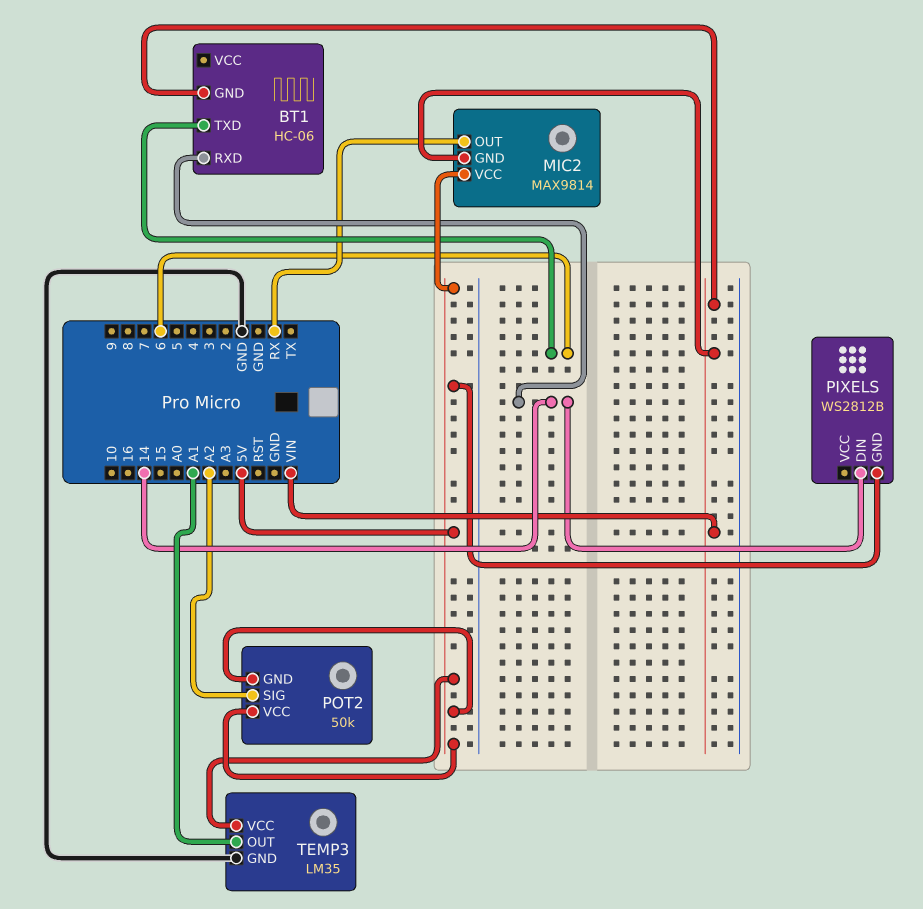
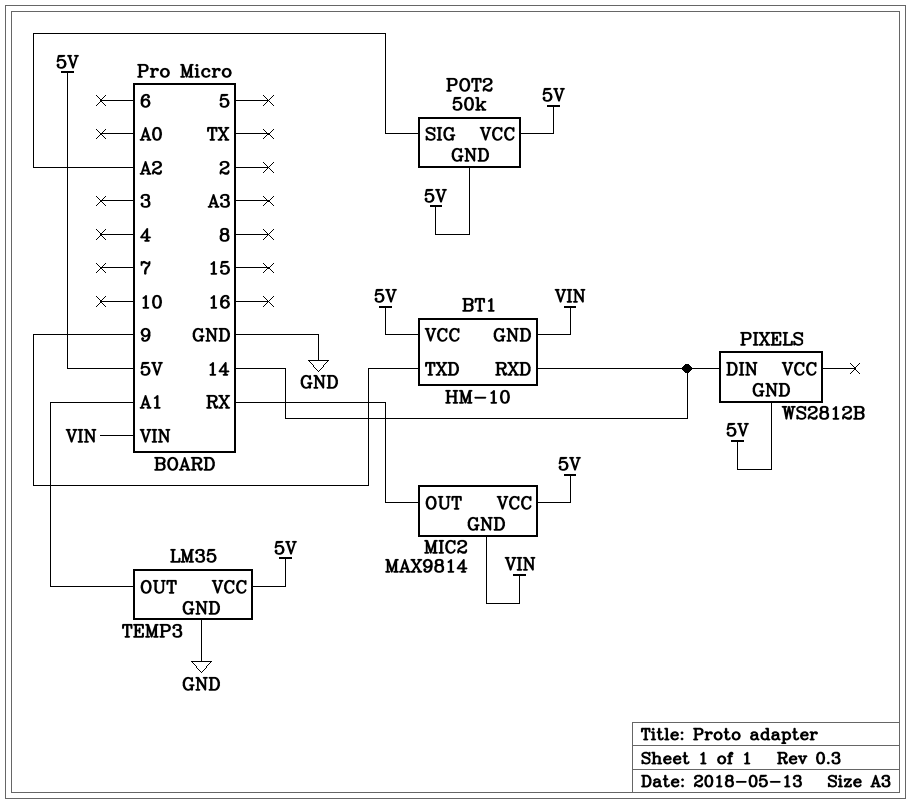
BT1: HC-06 -> HM-10
BT1 pin TXD: 6 -> 9
BT1 pin VCC: none -> 5V

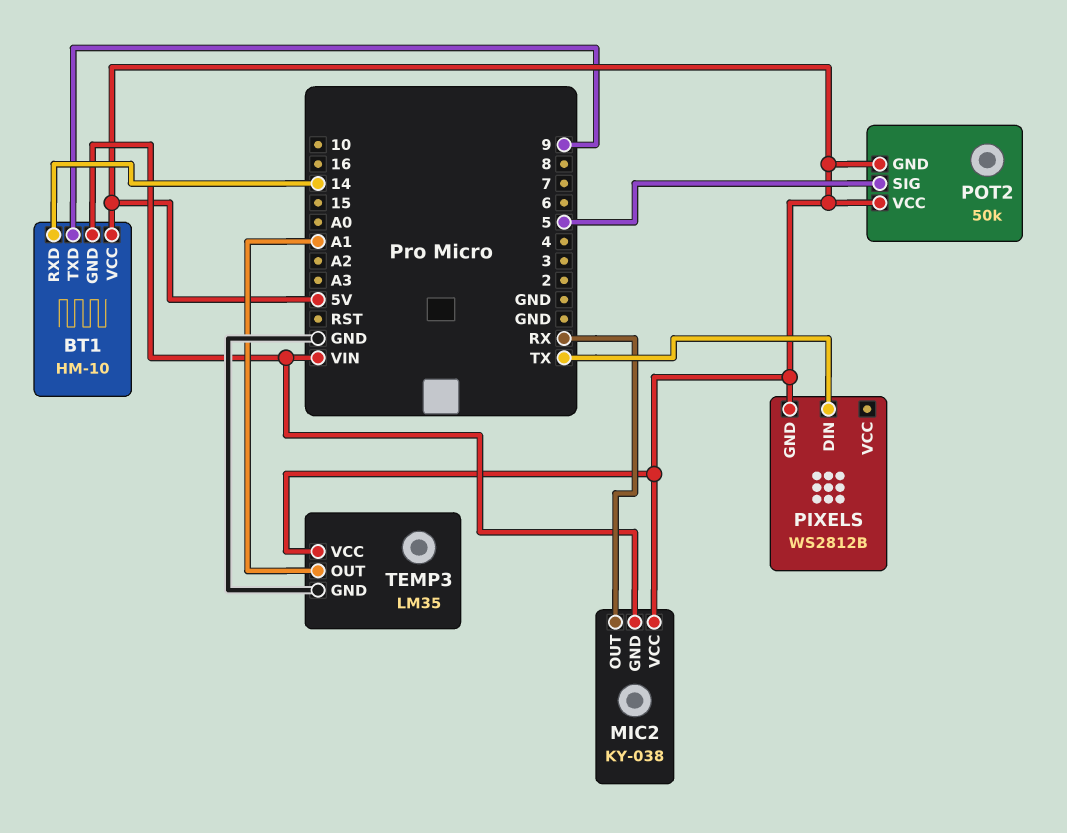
MIC2: MAX9814 -> KY-038
PIXELS pin DIN: 14 -> TX
POT2 pin SIG: A2 -> 5

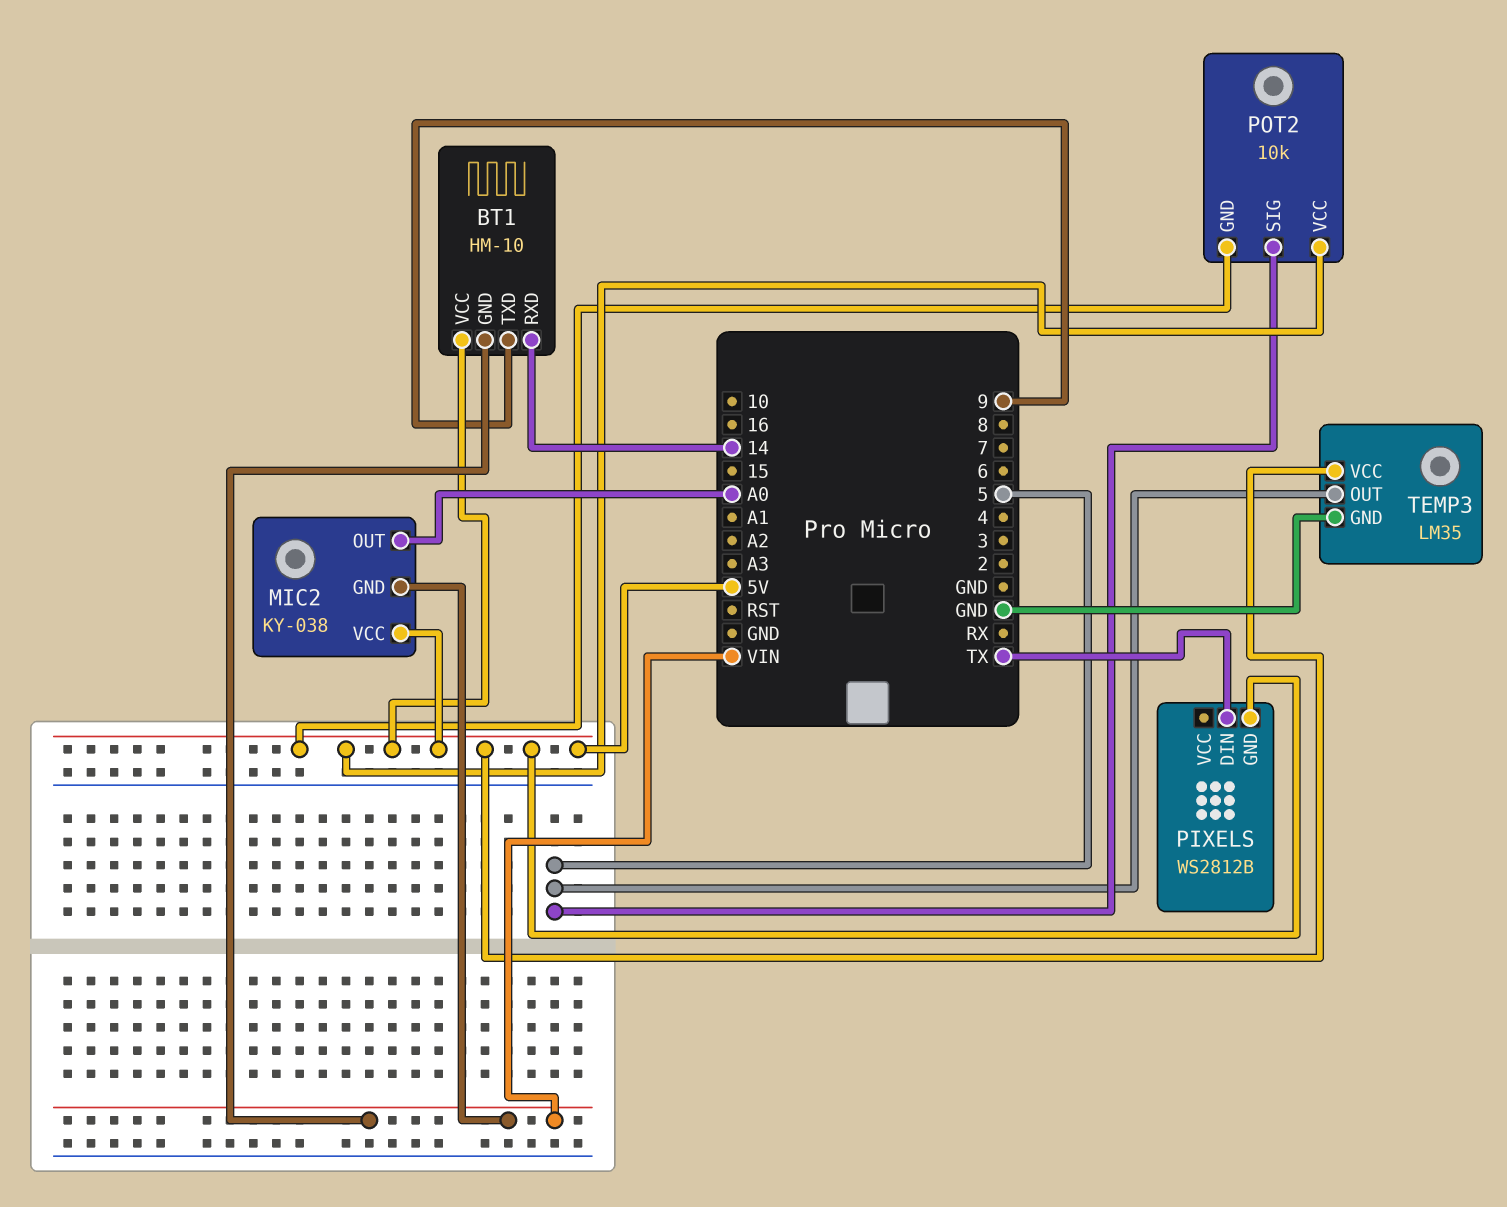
MIC2 pin OUT: RX -> A0
POT2: 50k -> 10k
TEMP3 pin OUT: A1 -> 5

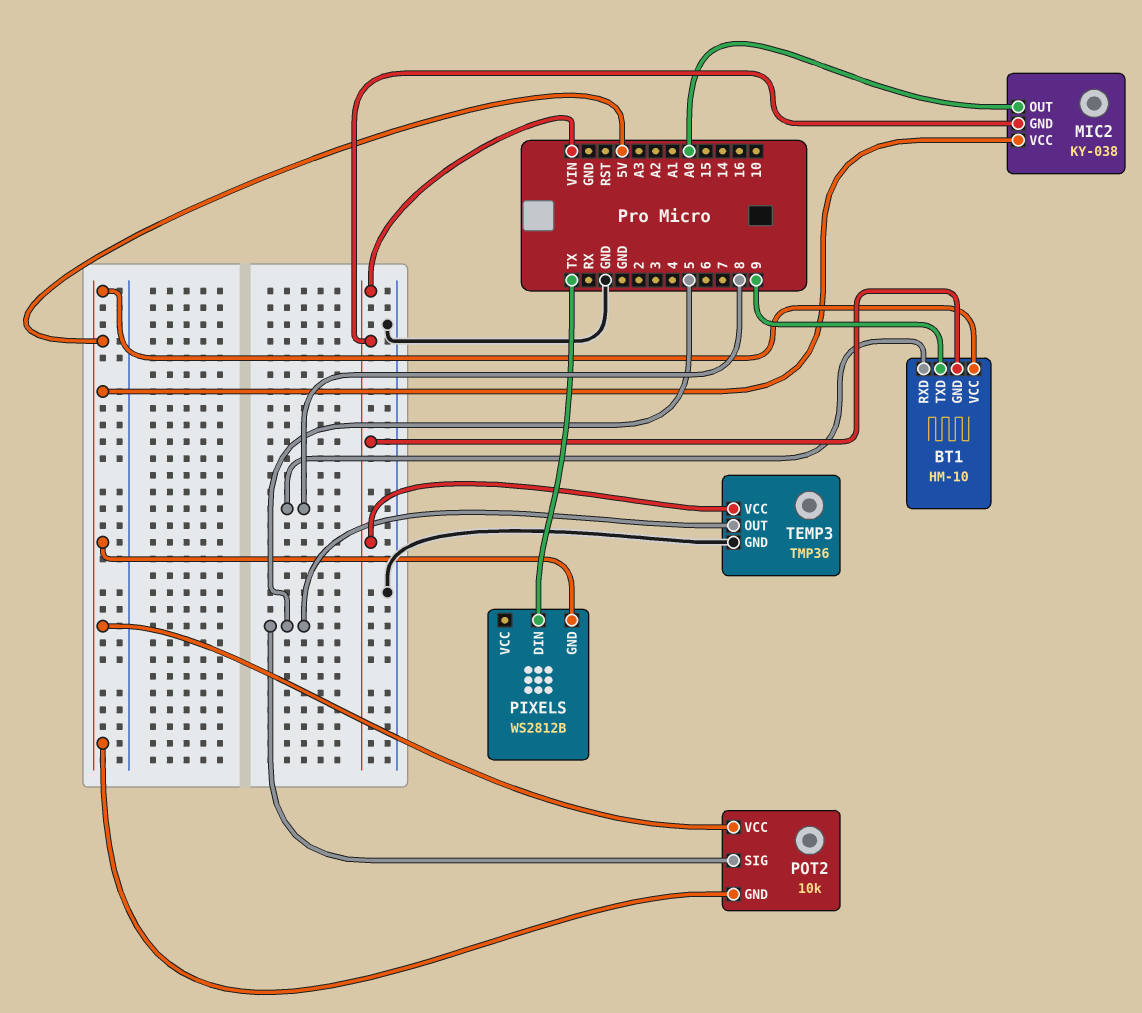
BT1 pin RXD: 14 -> 8
TEMP3: LM35 -> TMP36
TEMP3 pin VCC: 5V -> VIN

